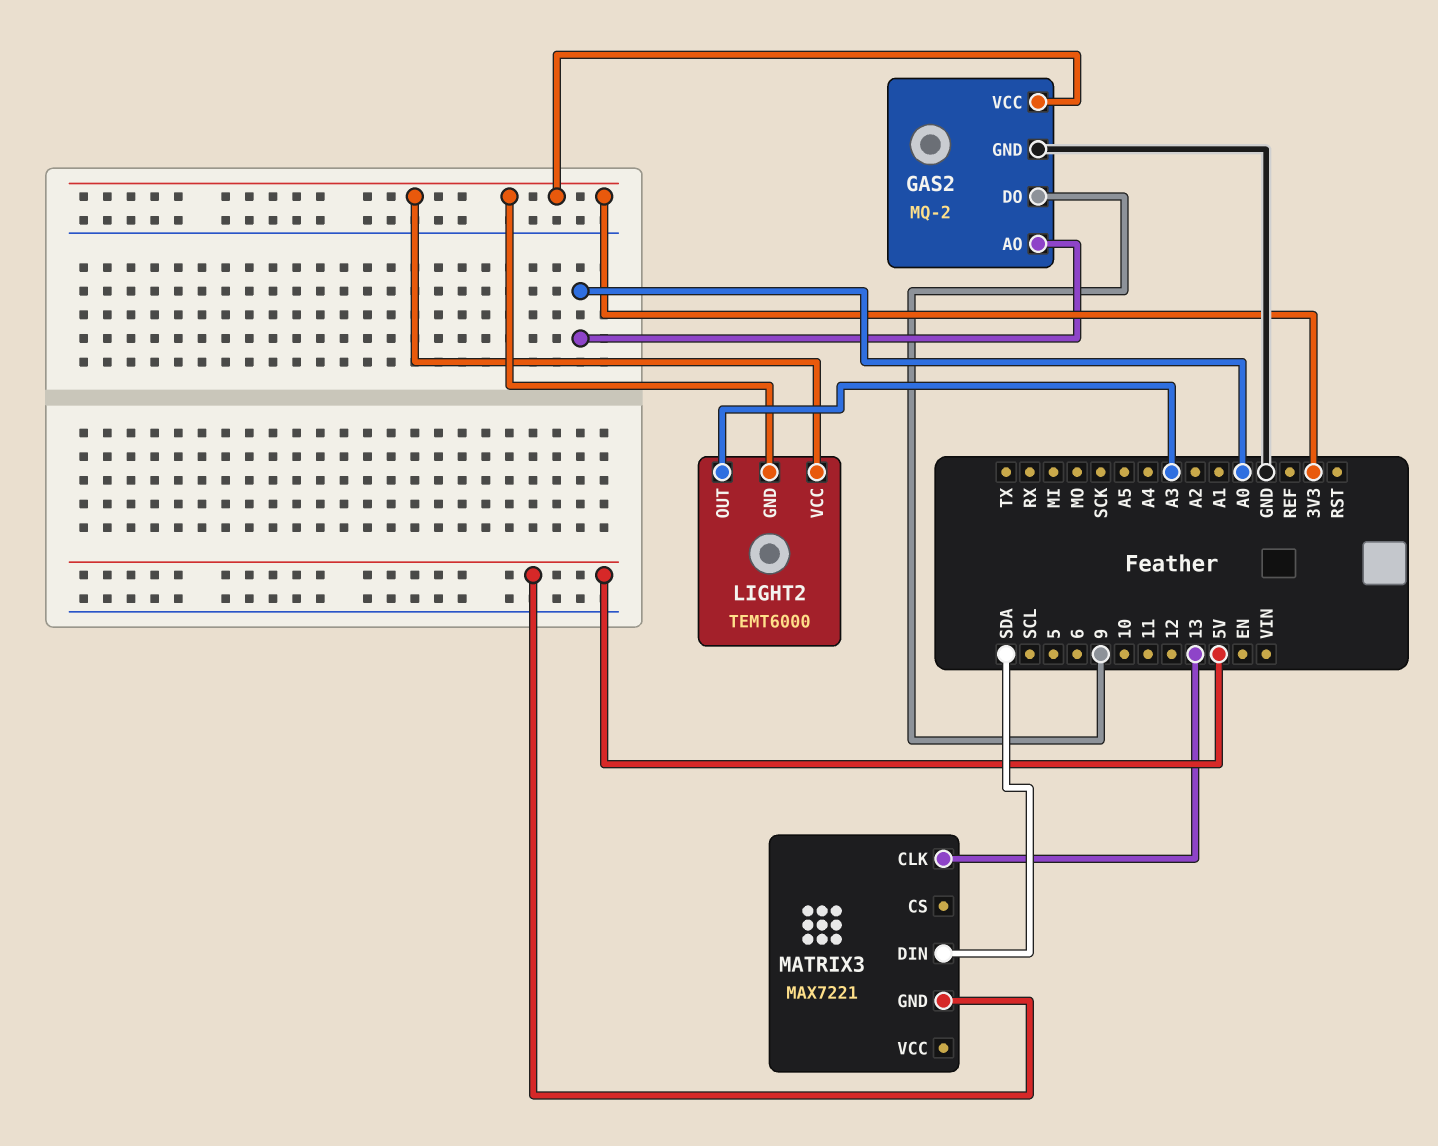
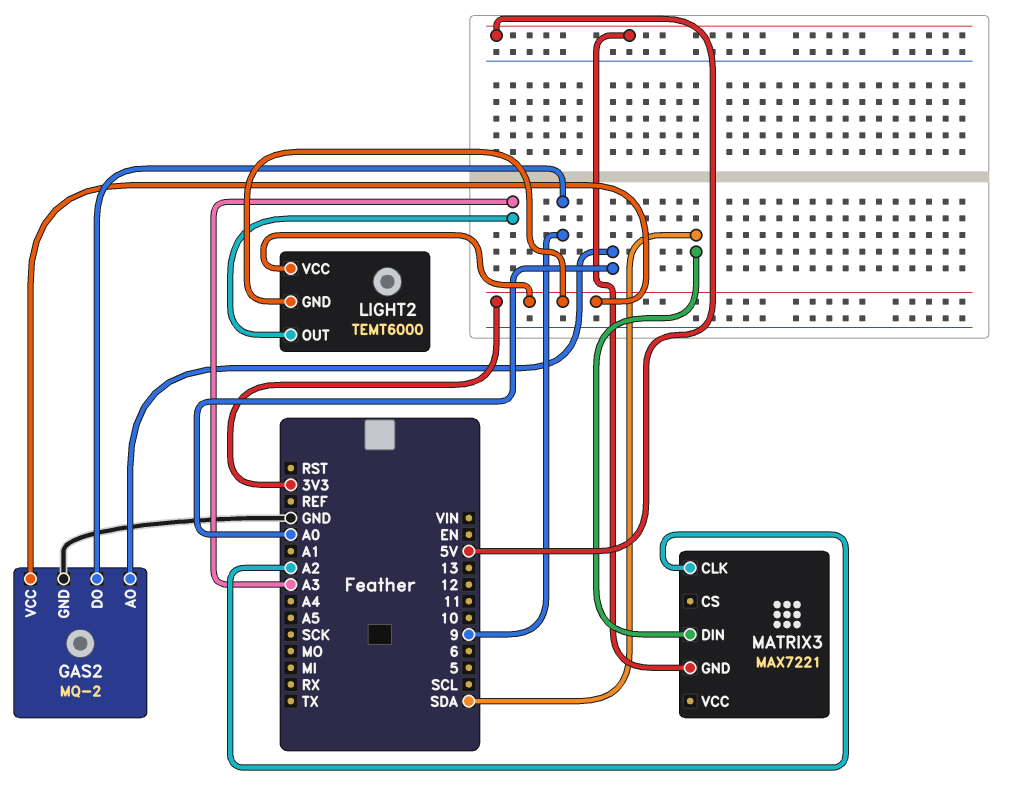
MATRIX3 pin CLK: 13 -> A2

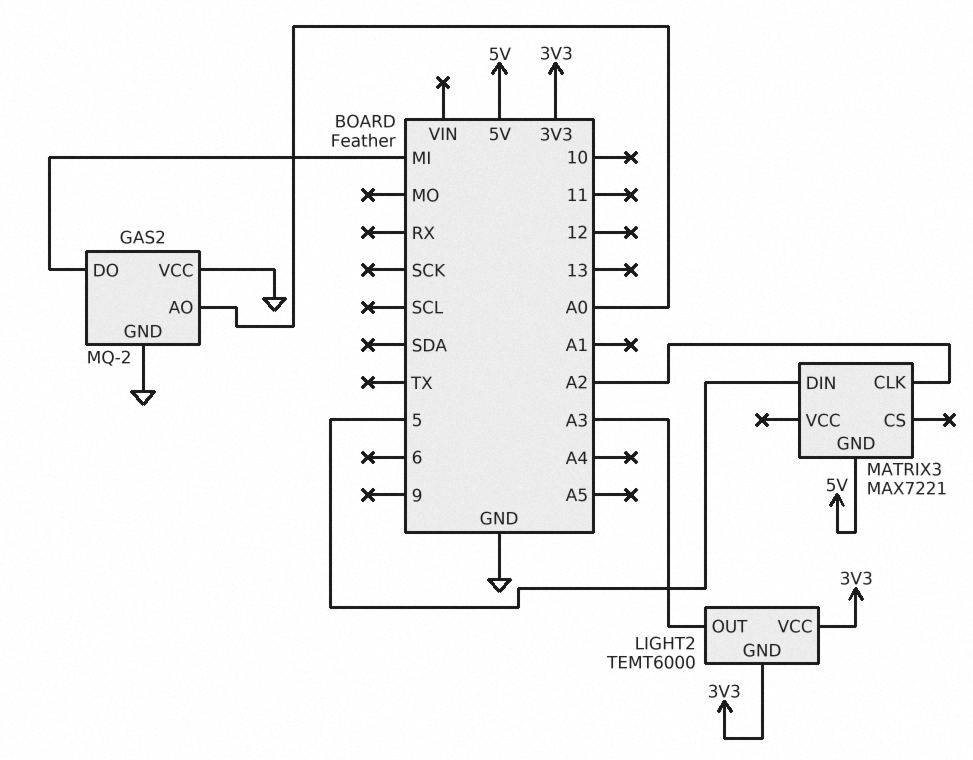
GAS2 pin DO: 9 -> MI
GAS2 pin VCC: 3V3 -> GND
MATRIX3 pin DIN: SDA -> 5

